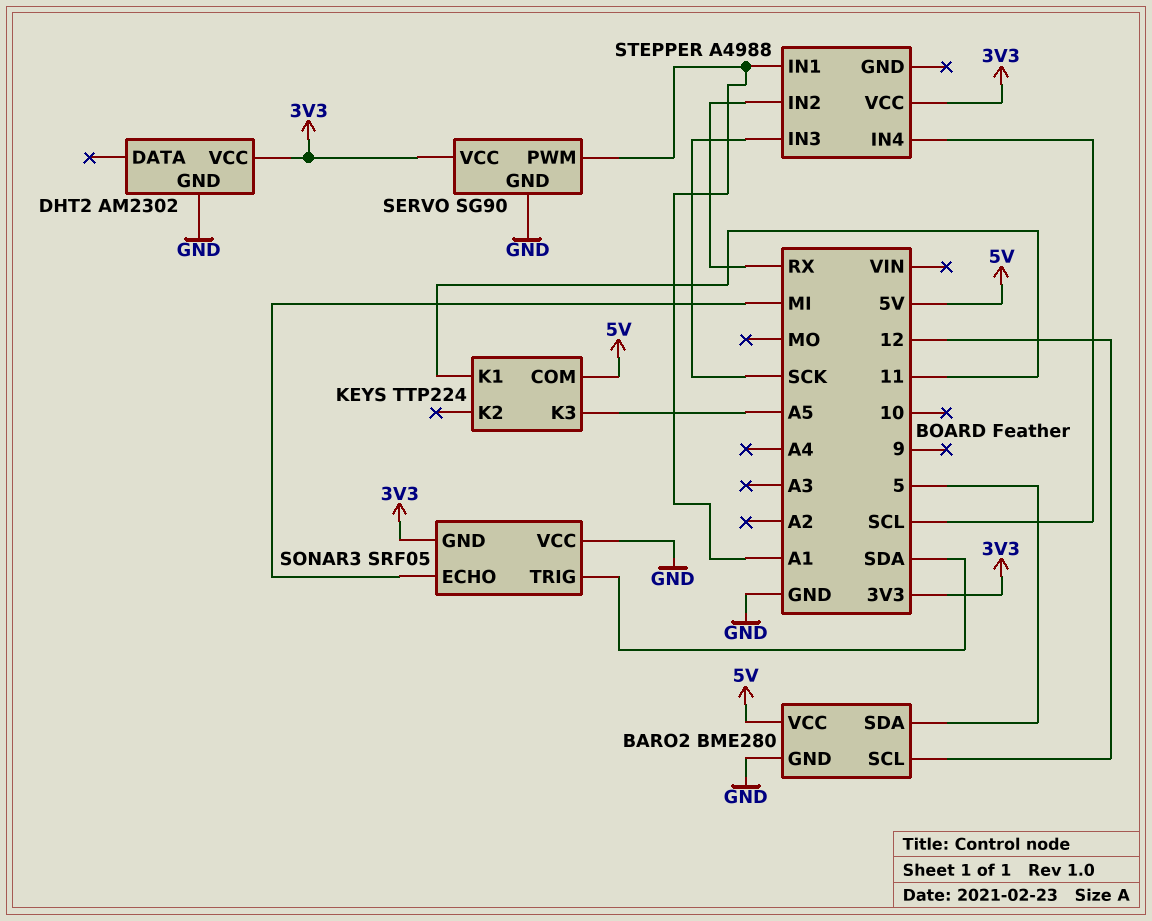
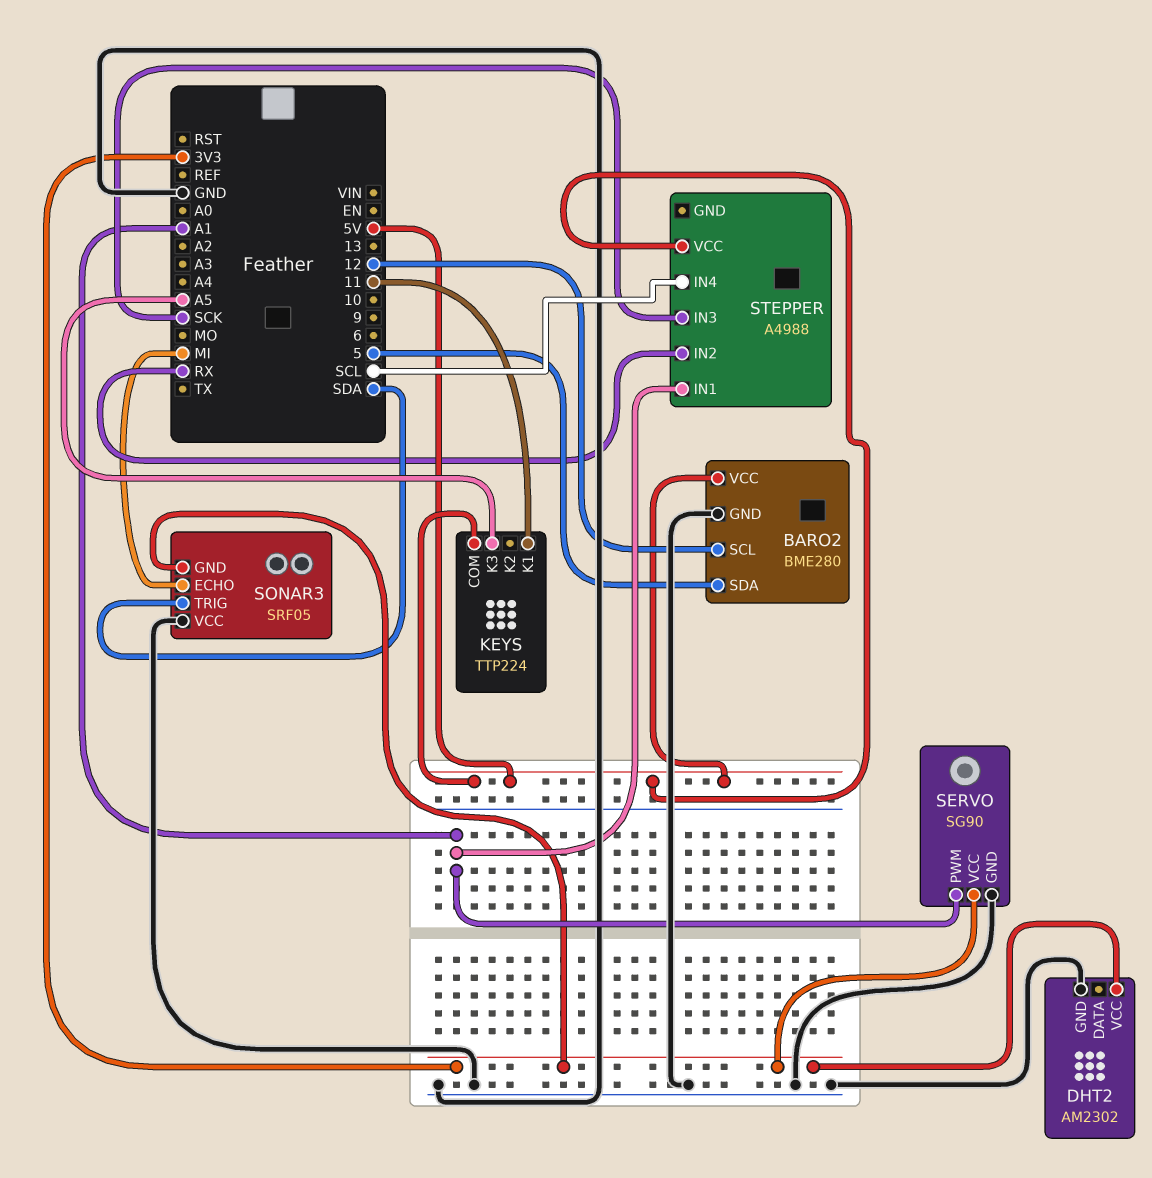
STEPPER pin VCC: 3V3 -> 5V

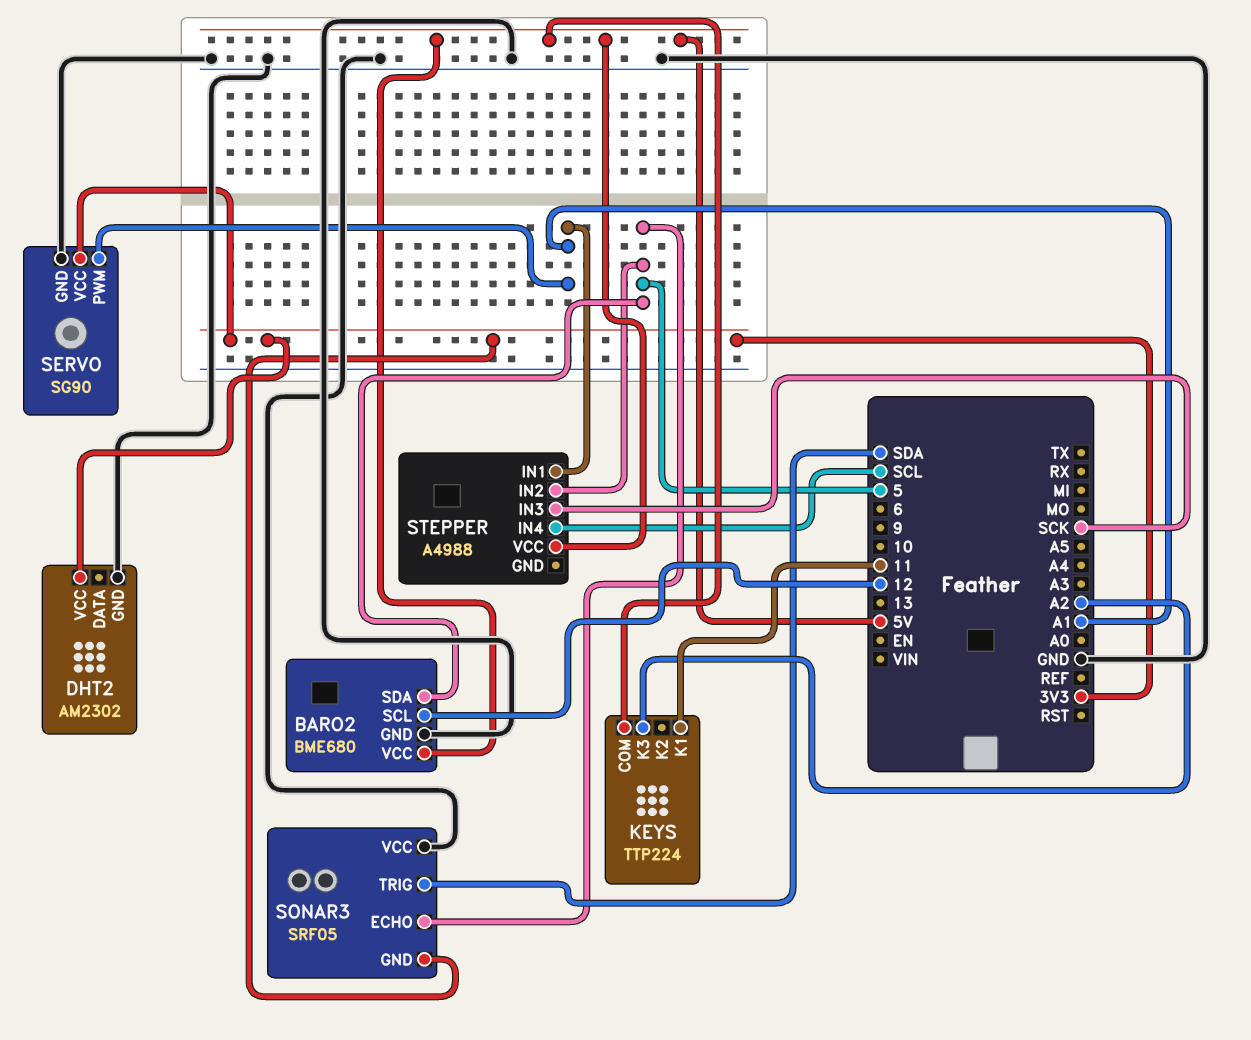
BARO2: BME280 -> BME680
KEYS pin K3: A5 -> A2
SONAR3 pin ECHO: MI -> 5
STEPPER pin IN2: RX -> 5

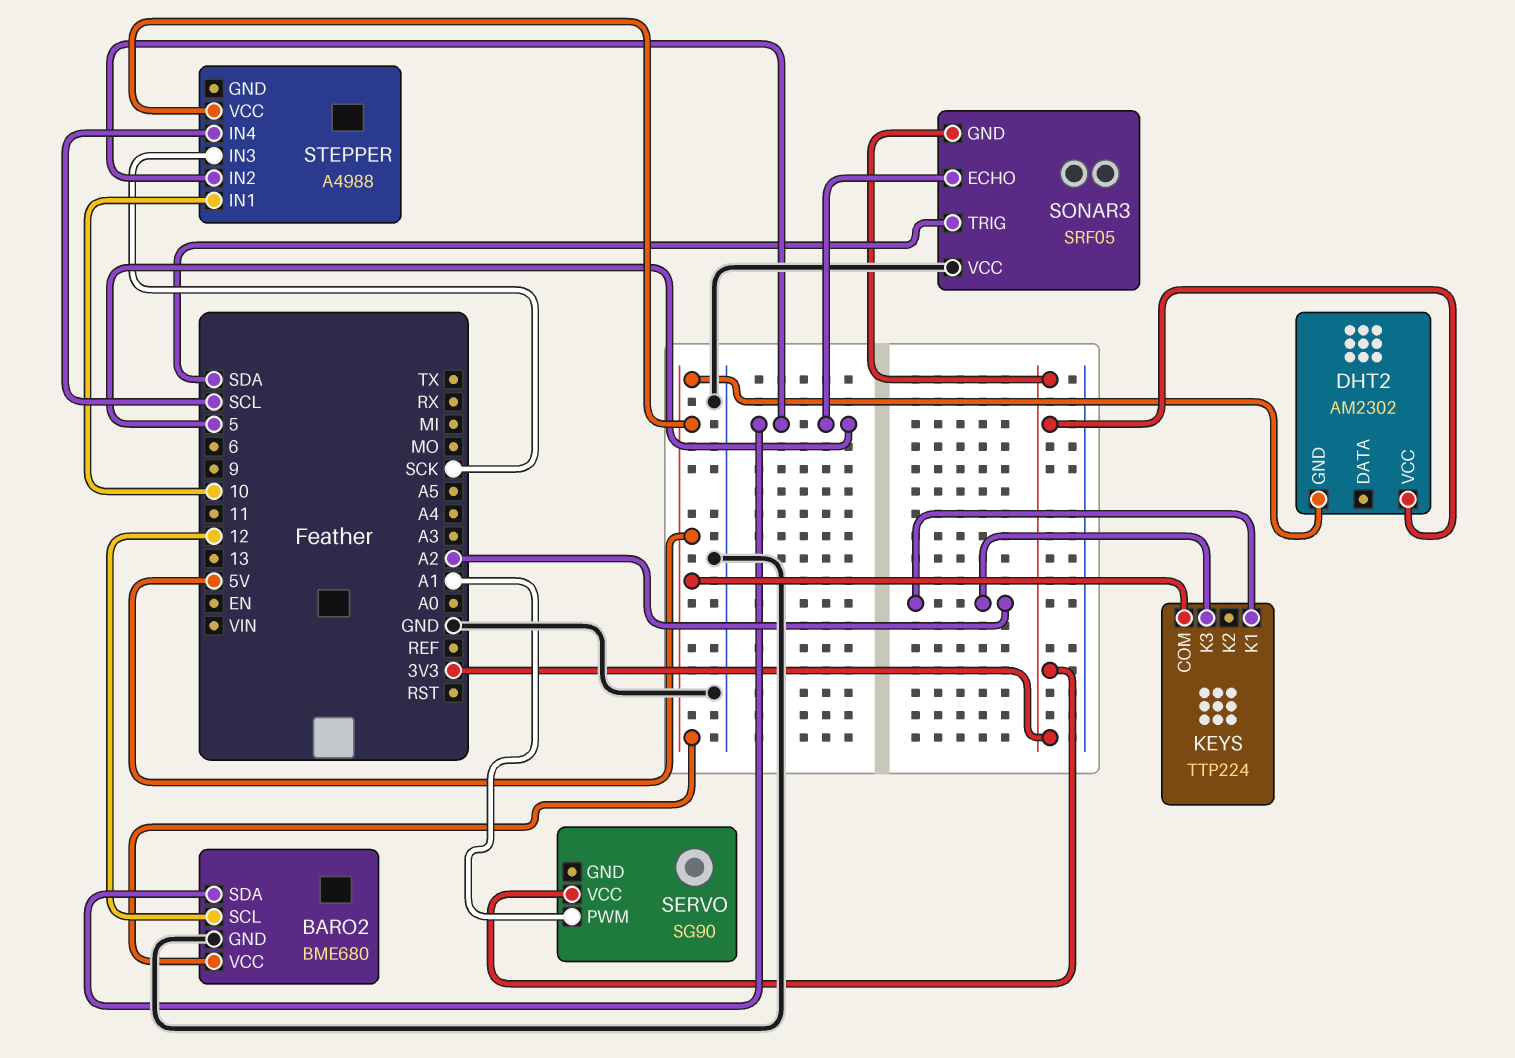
DHT2 pin GND: GND -> 5V
KEYS pin K1: 11 -> A2
SERVO pin GND: GND -> none
STEPPER pin IN1: A1 -> 10

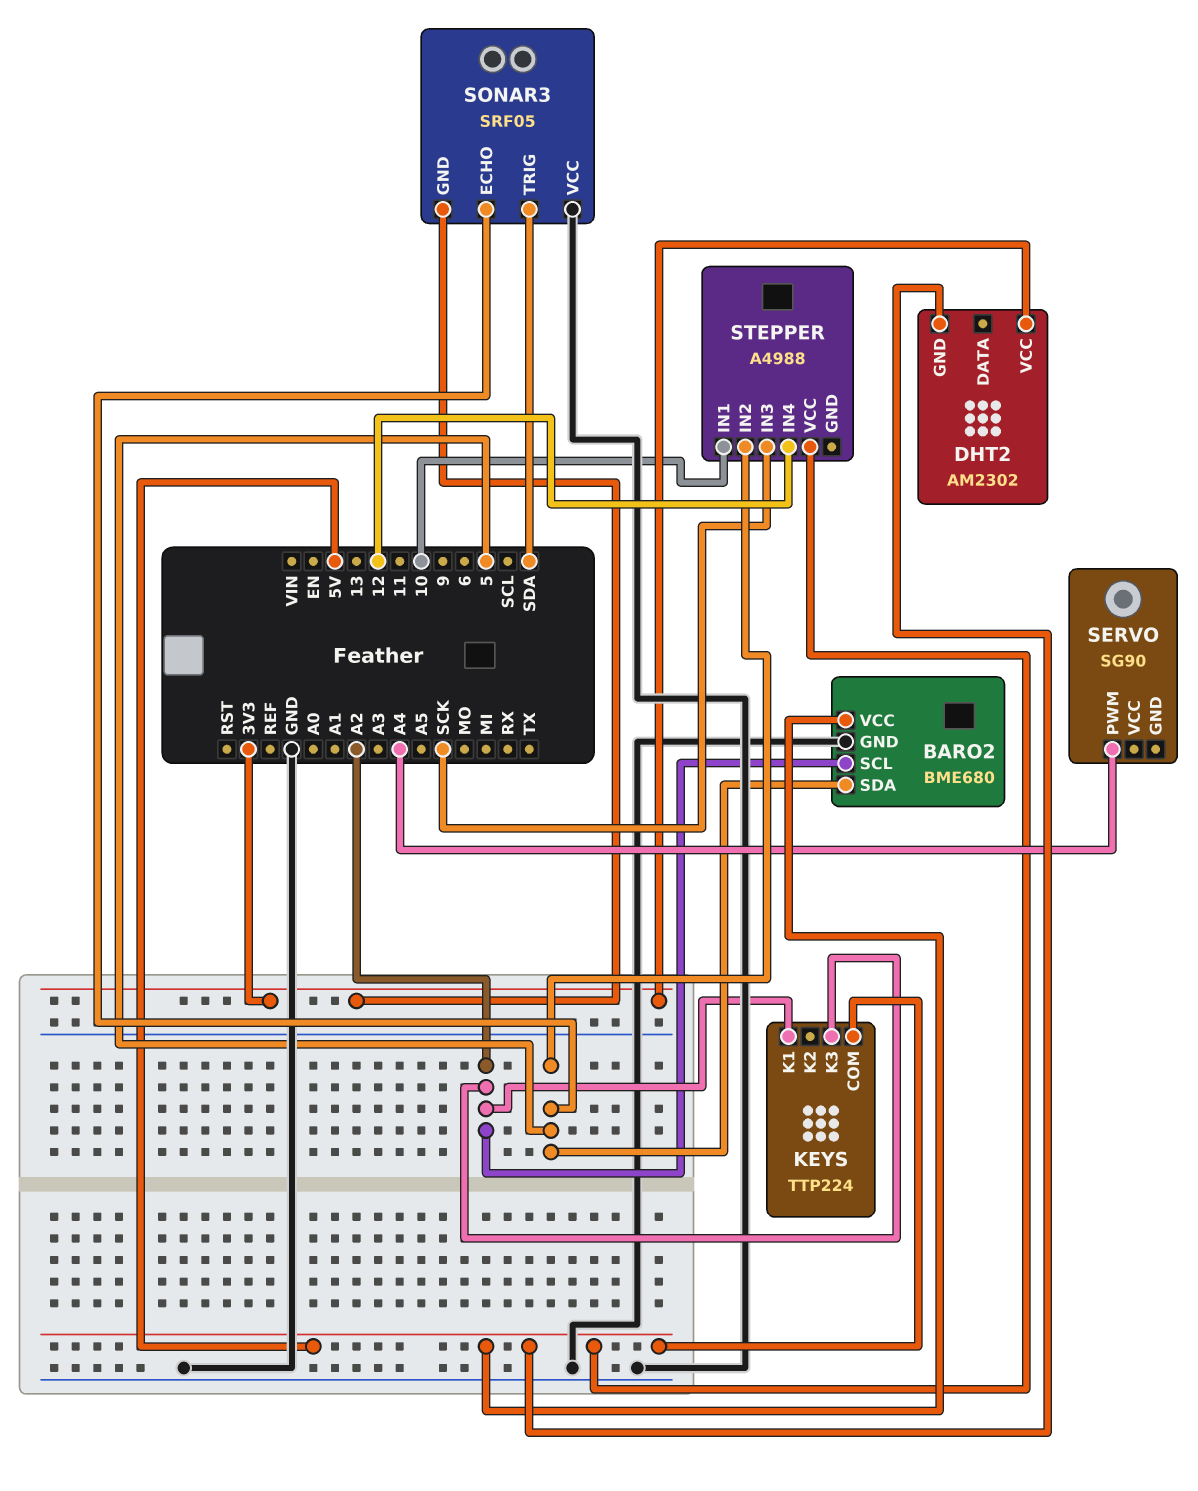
BARO2 pin SCL: 12 -> A2
SERVO pin PWM: A1 -> A4
SERVO pin VCC: 3V3 -> none
STEPPER pin IN4: SCL -> 12

